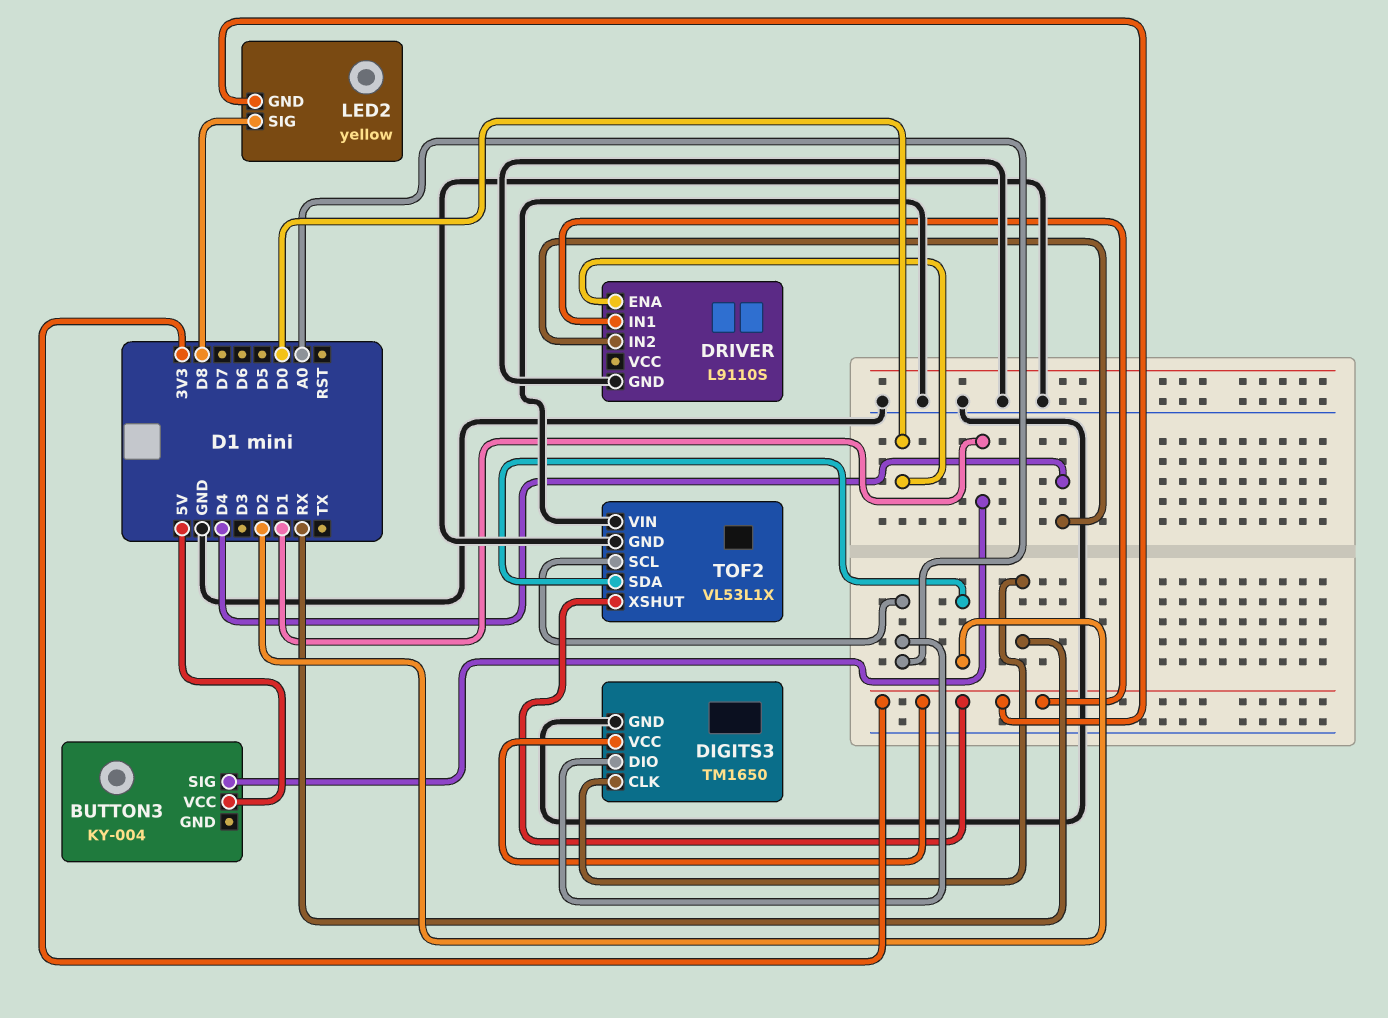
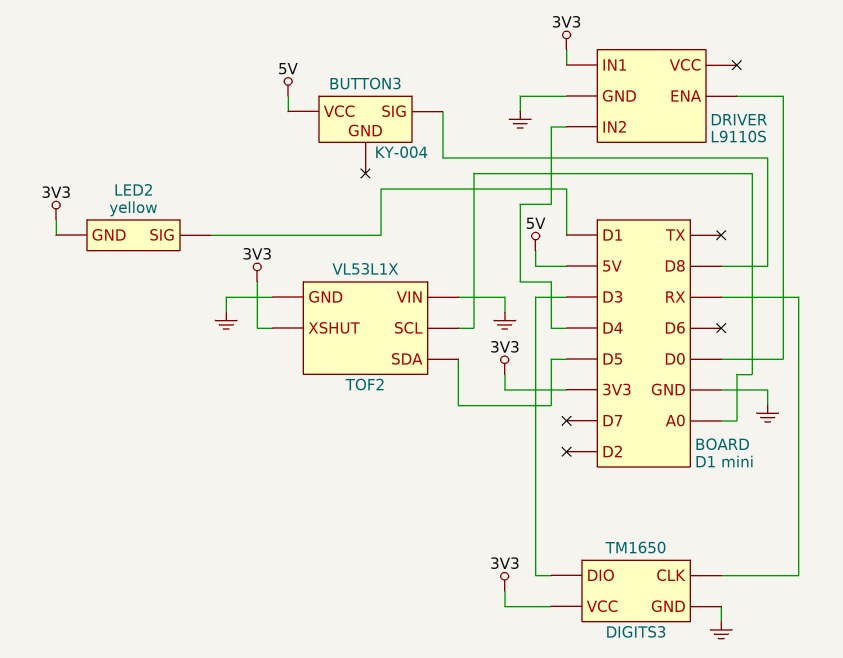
BUTTON3 pin SIG: D1 -> D8
DIGITS3 pin DIO: A0 -> D3
LED2 pin SIG: D8 -> D1
TOF2 pin SDA: D2 -> D5

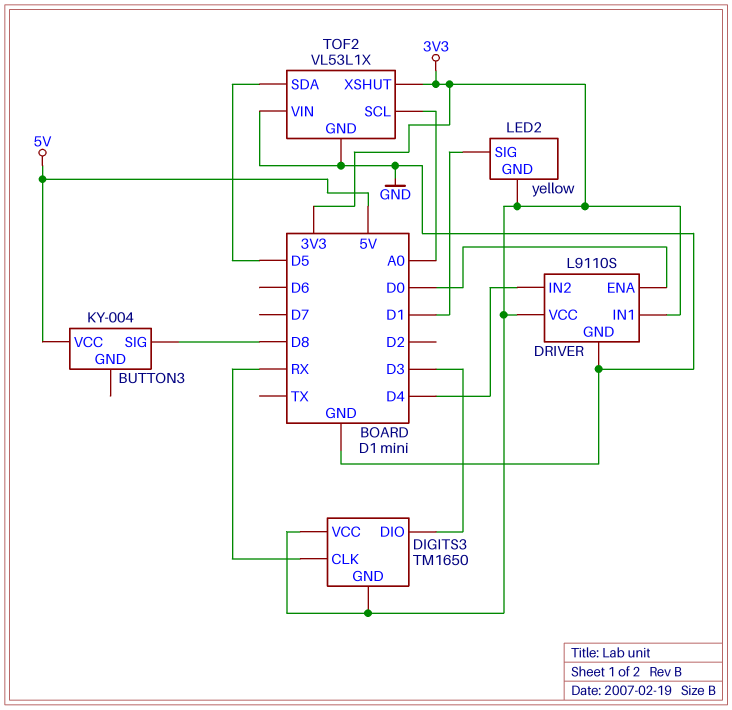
DIGITS3 pin GND: GND -> 3V3
DRIVER pin VCC: none -> 3V3

